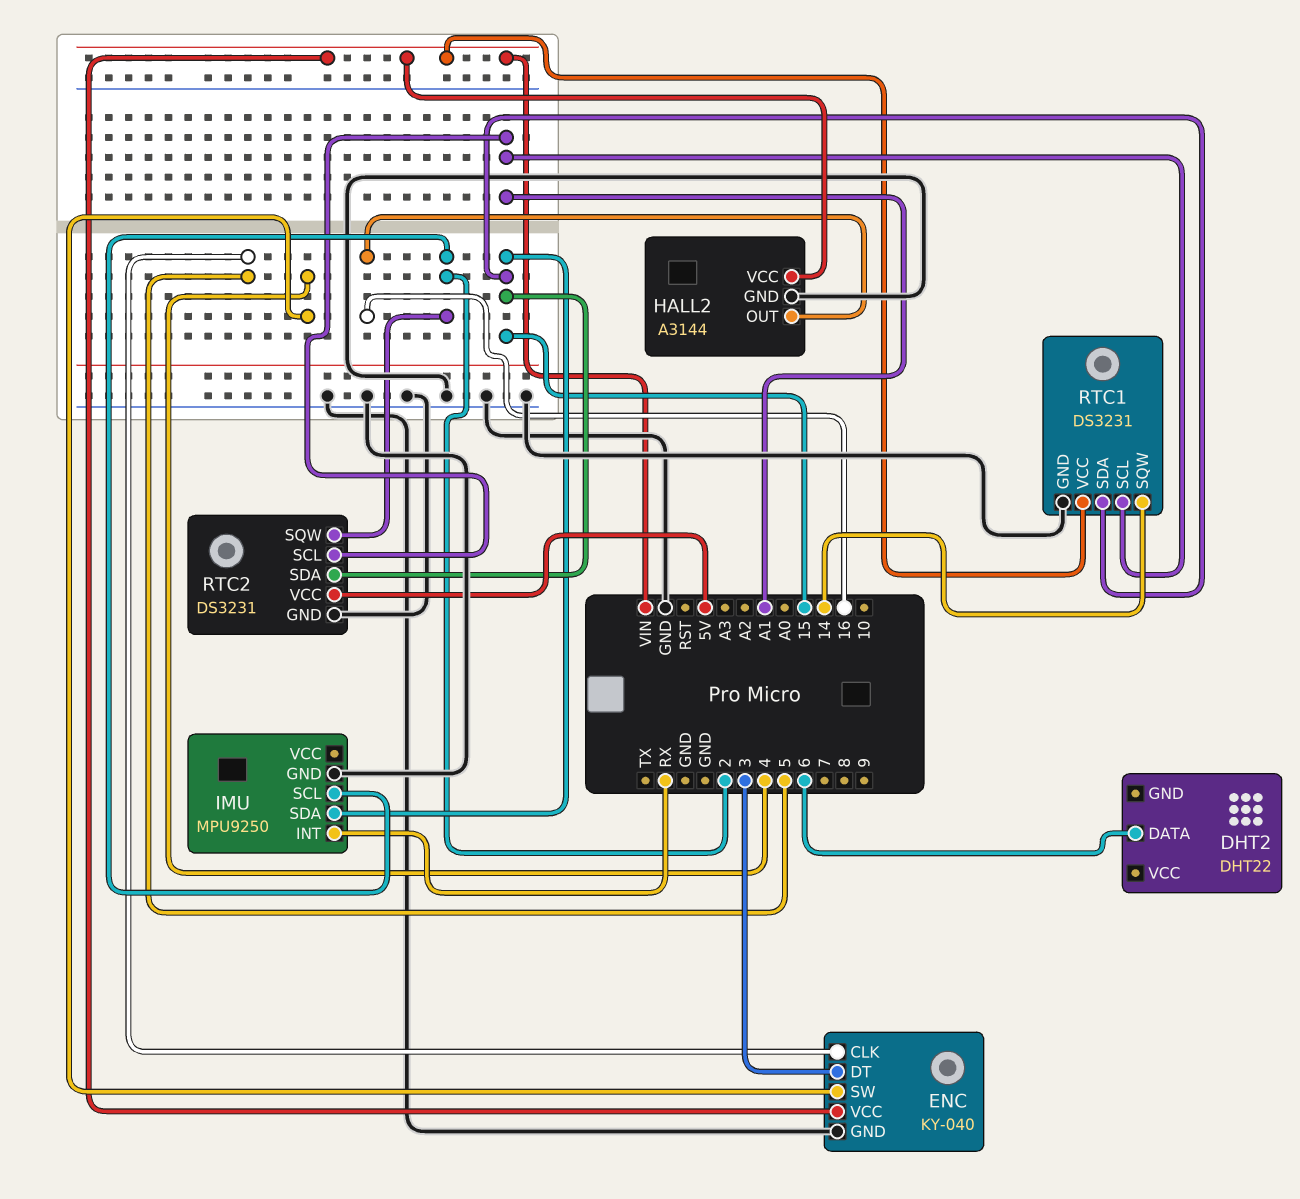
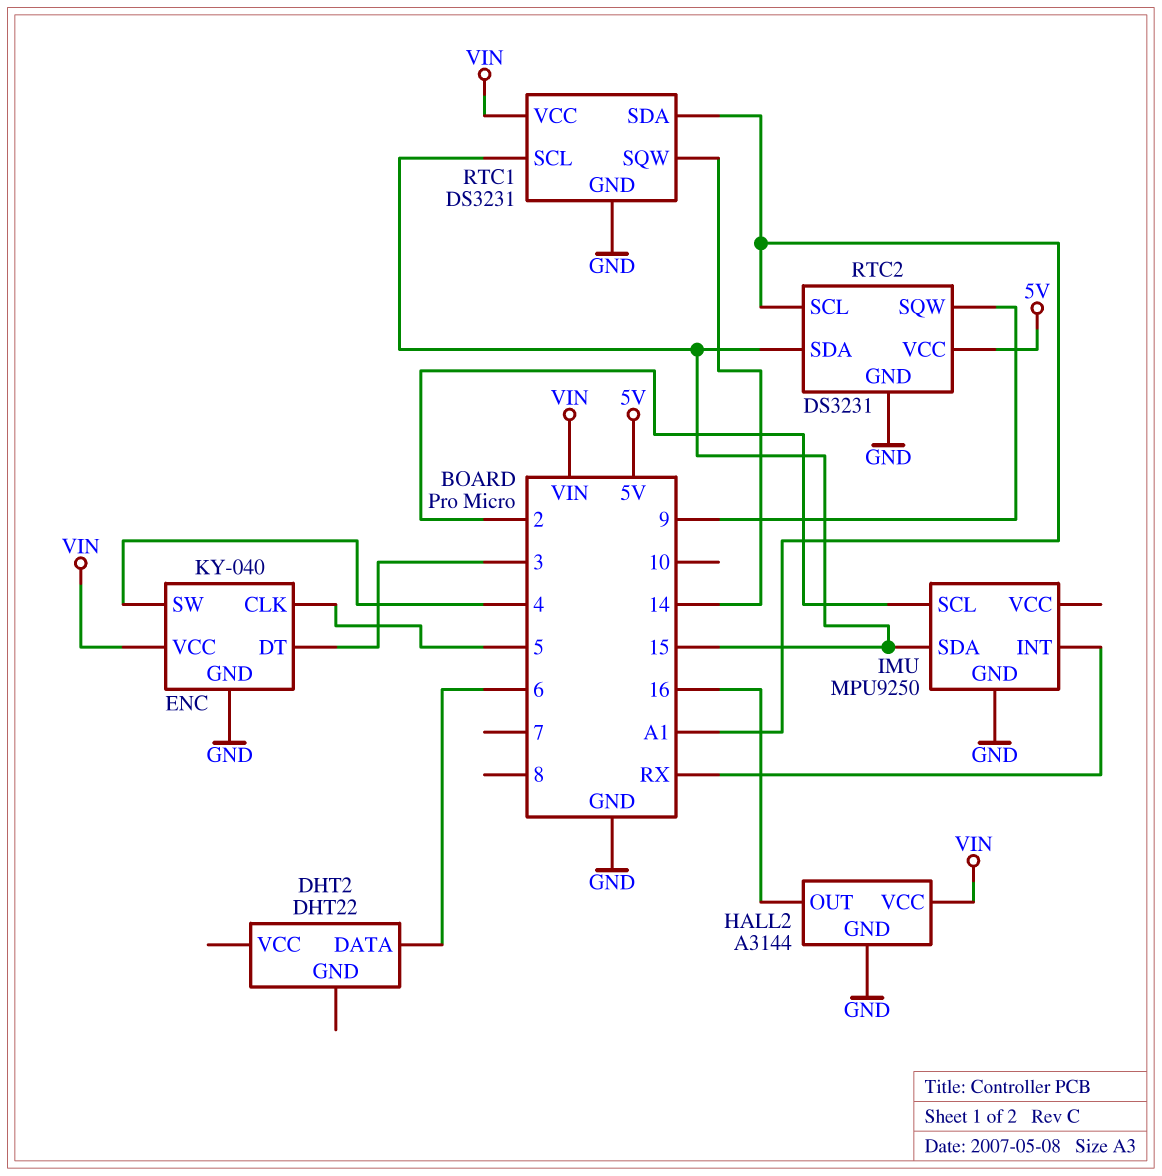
RTC1 pin SCL: A1 -> 15
RTC1 pin SDA: 15 -> A1
RTC2 pin SQW: 2 -> 9

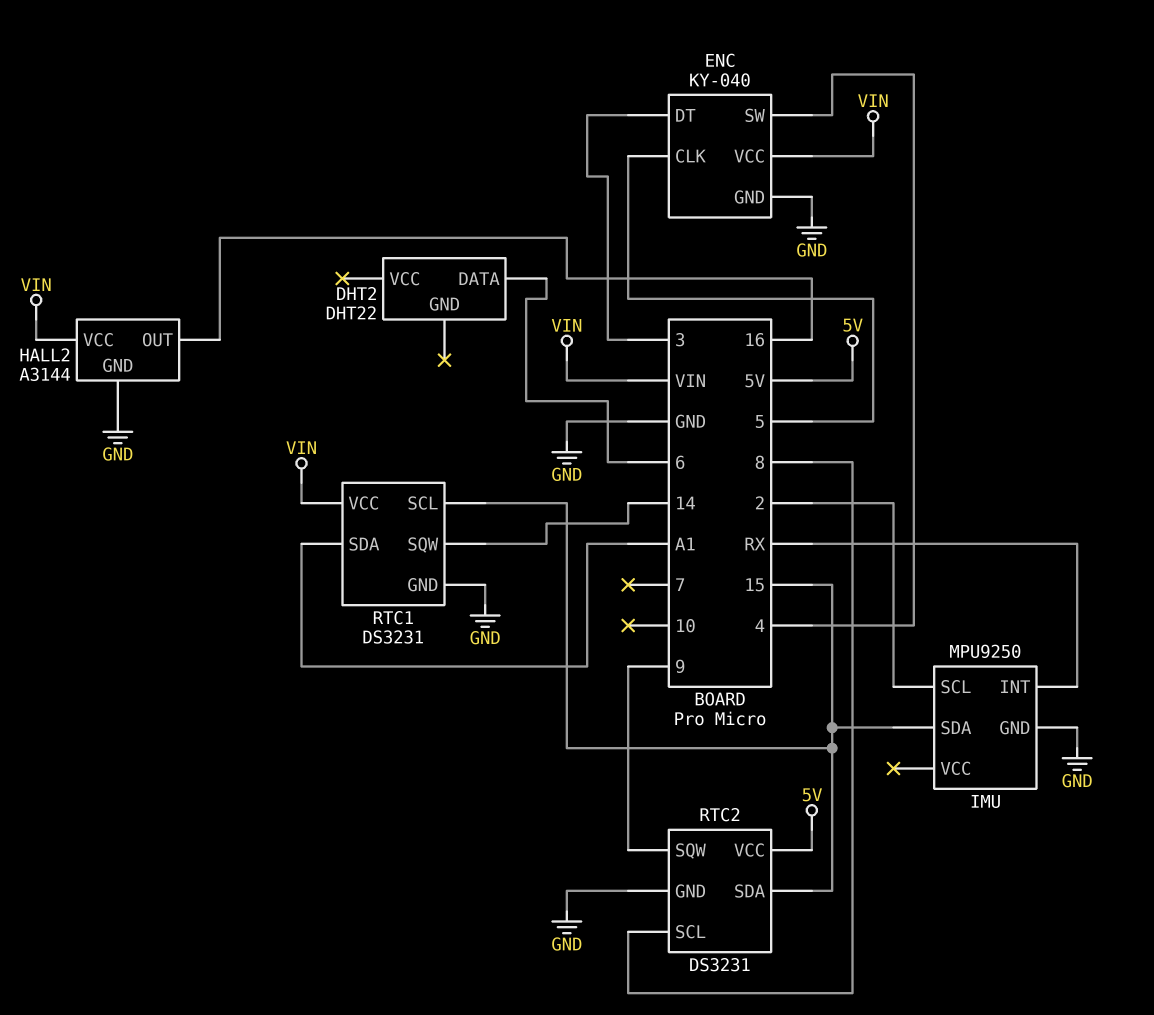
RTC2 pin SCL: A1 -> 8

